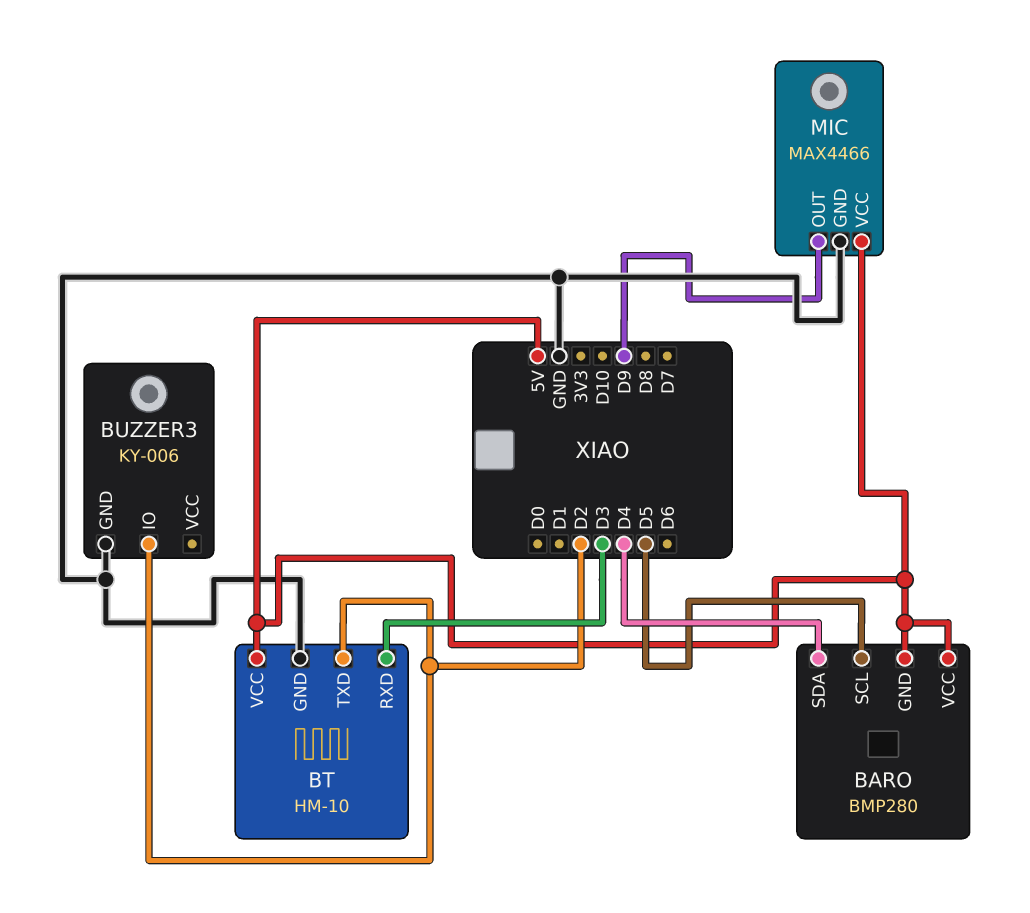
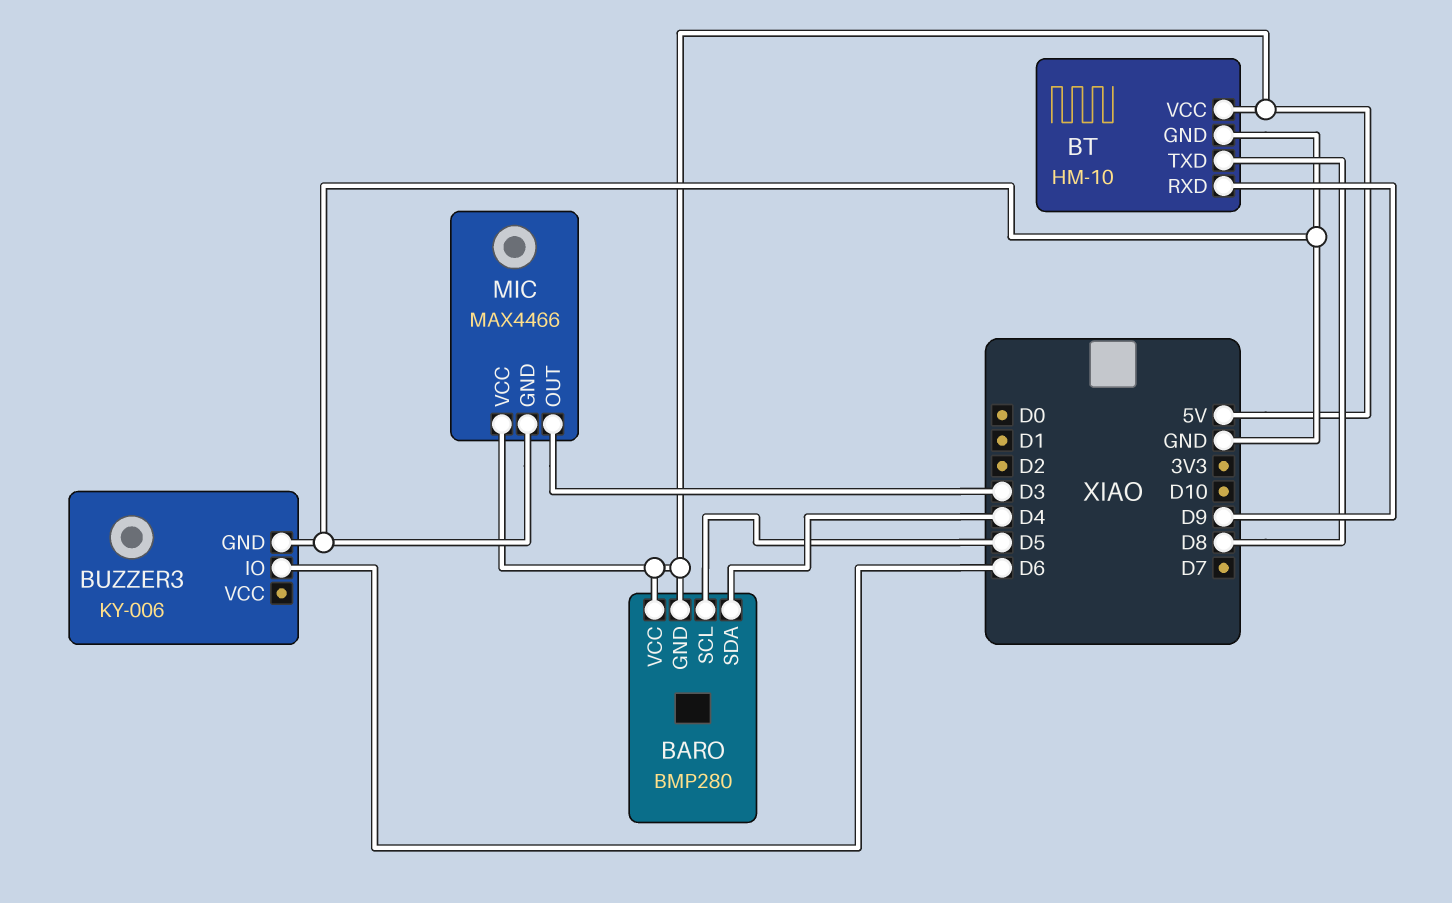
BT pin RXD: D3 -> D9
BT pin TXD: D2 -> D8
BUZZER3 pin IO: D2 -> D6
MIC pin OUT: D9 -> D3

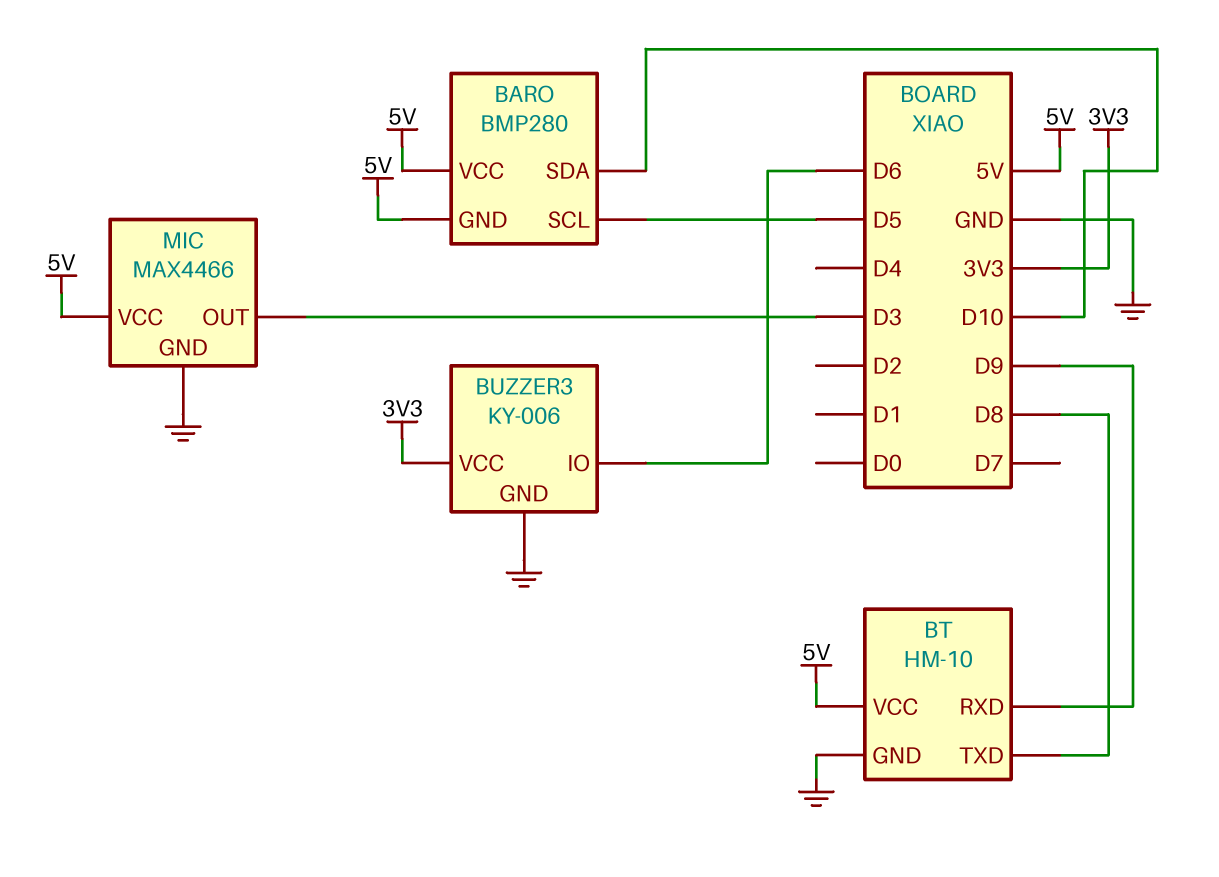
BARO pin SDA: D4 -> D10
BUZZER3 pin VCC: none -> 3V3

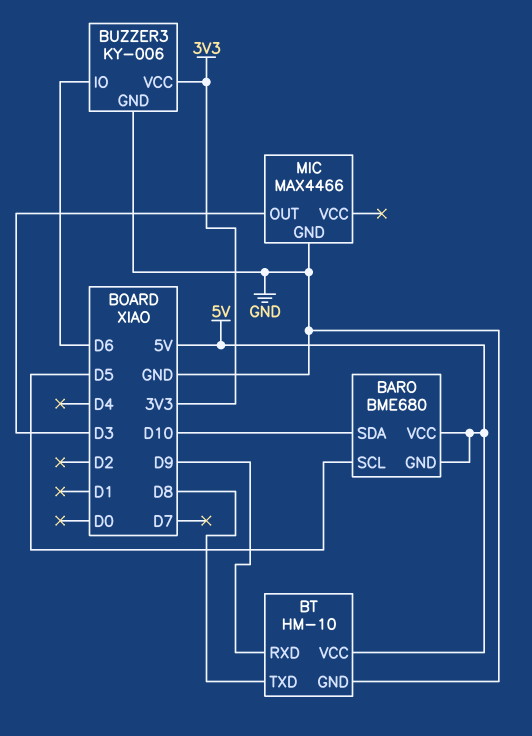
BARO: BMP280 -> BME680
MIC pin VCC: 5V -> none

